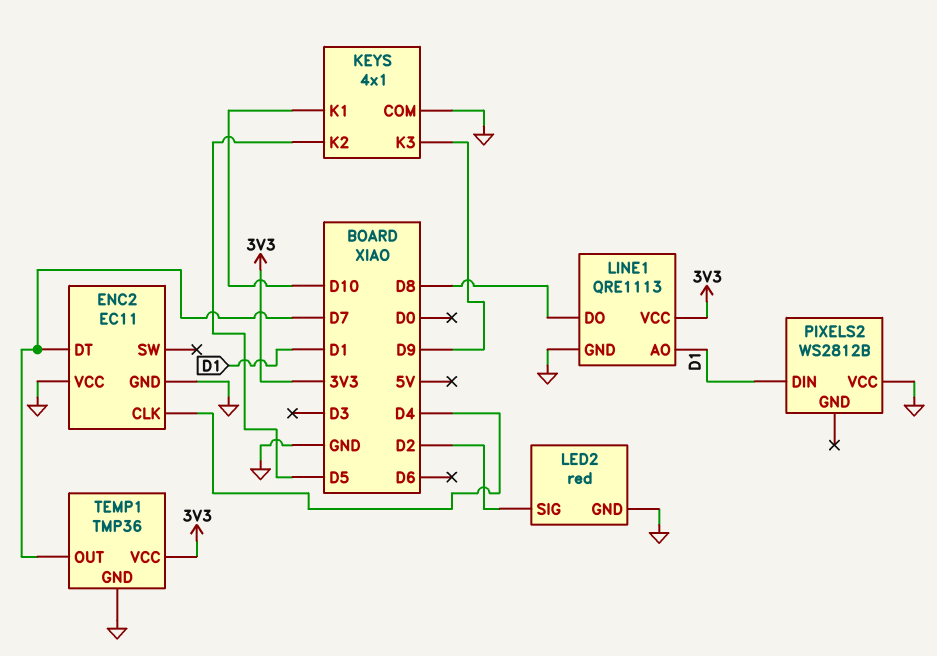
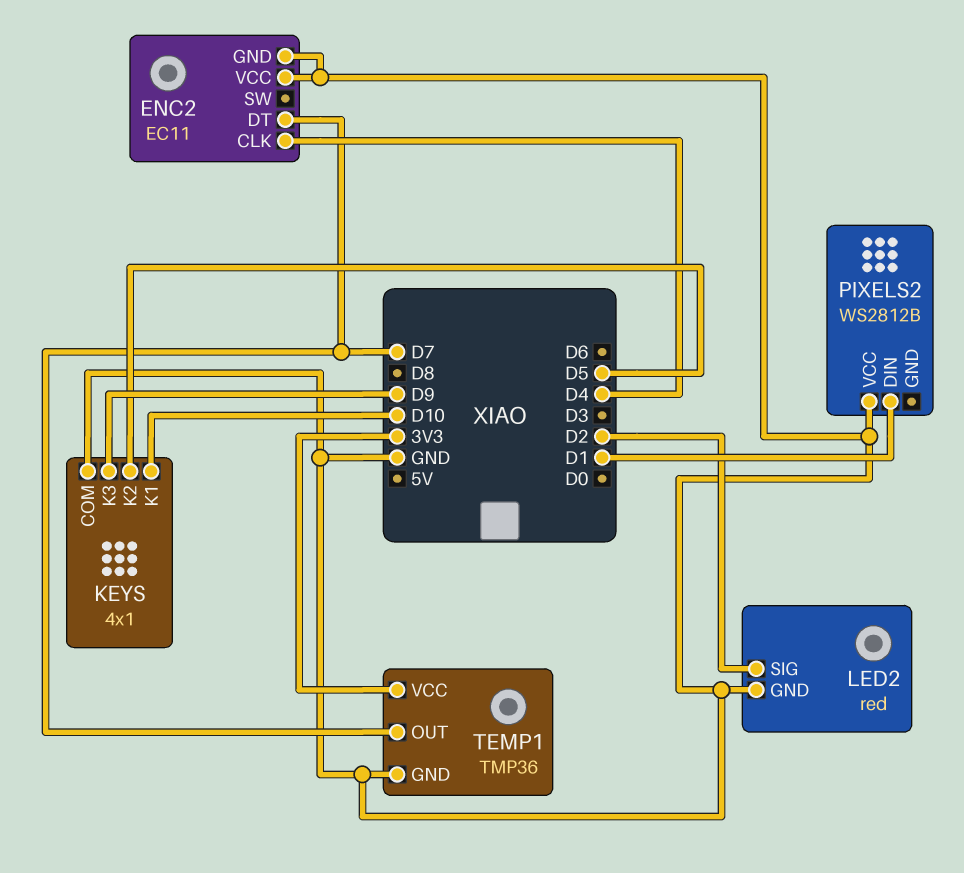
LINE1: QRE1113 -> none
LINE1 pin AO: D1 -> none
LINE1 pin DO: D8 -> none
LINE1 pin GND: GND -> none
LINE1 pin VCC: 3V3 -> none

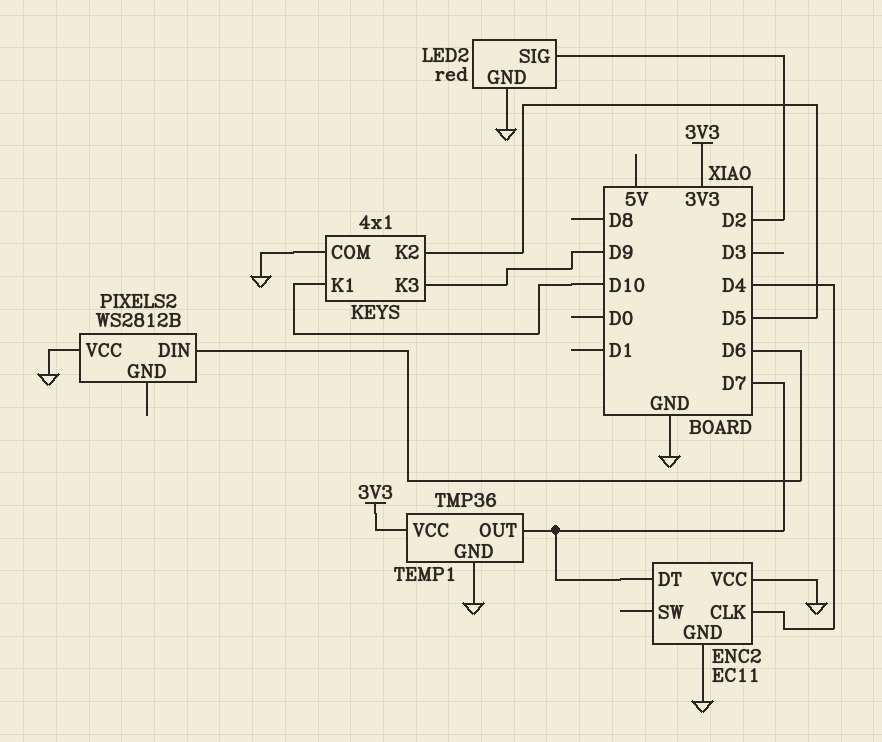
PIXELS2 pin DIN: D1 -> D6

